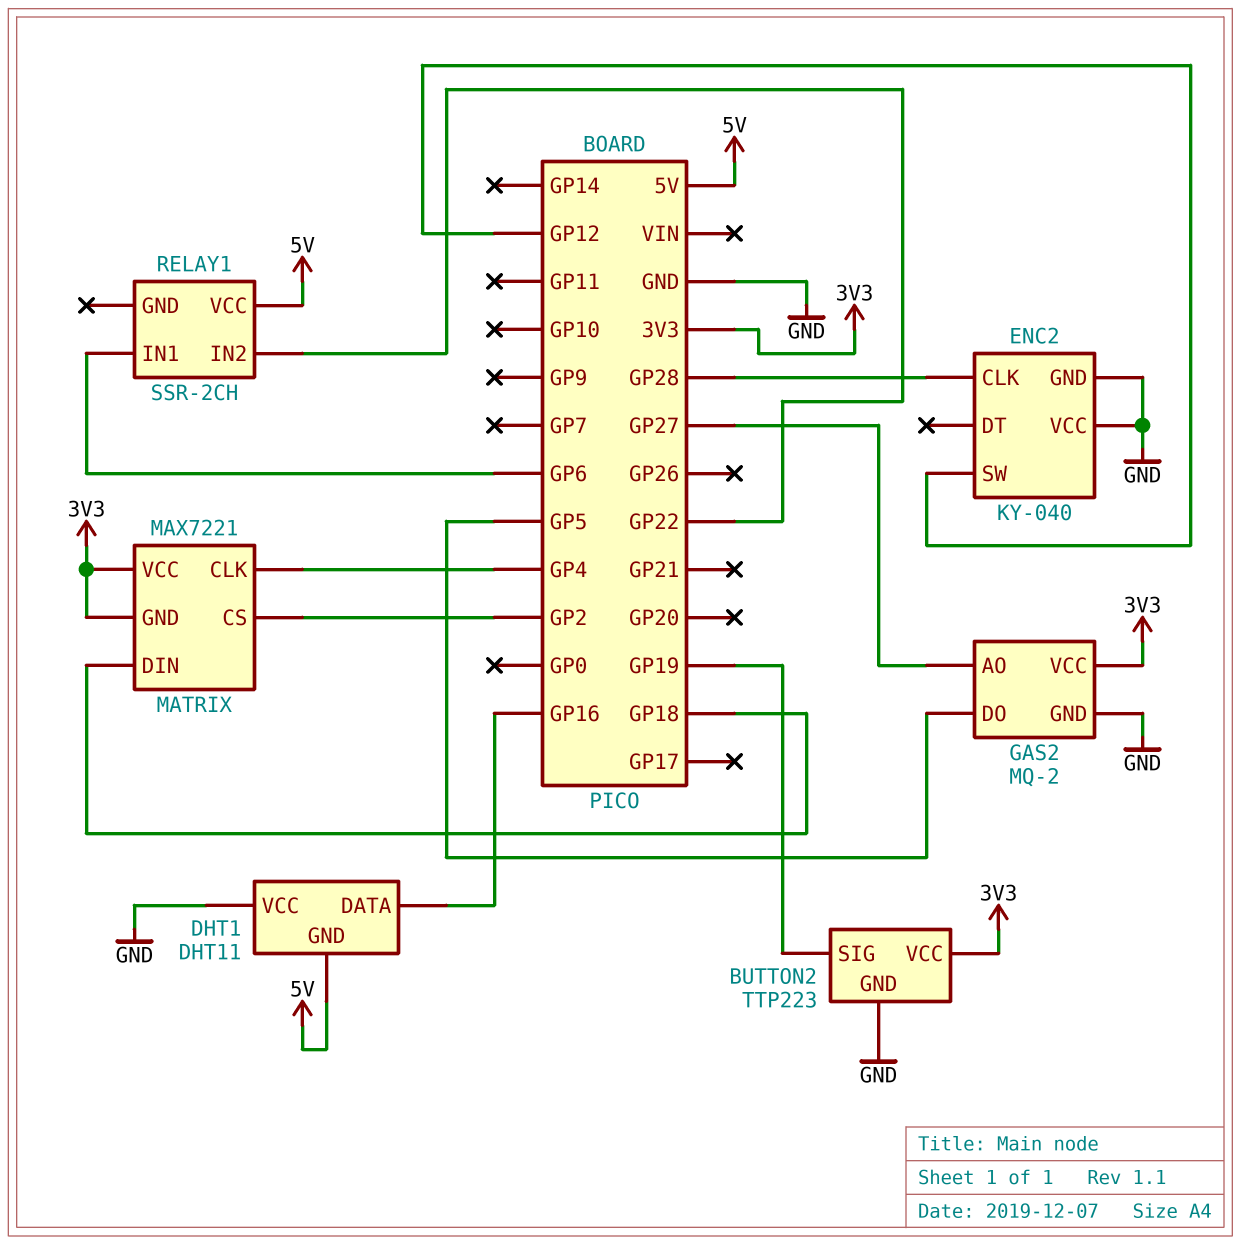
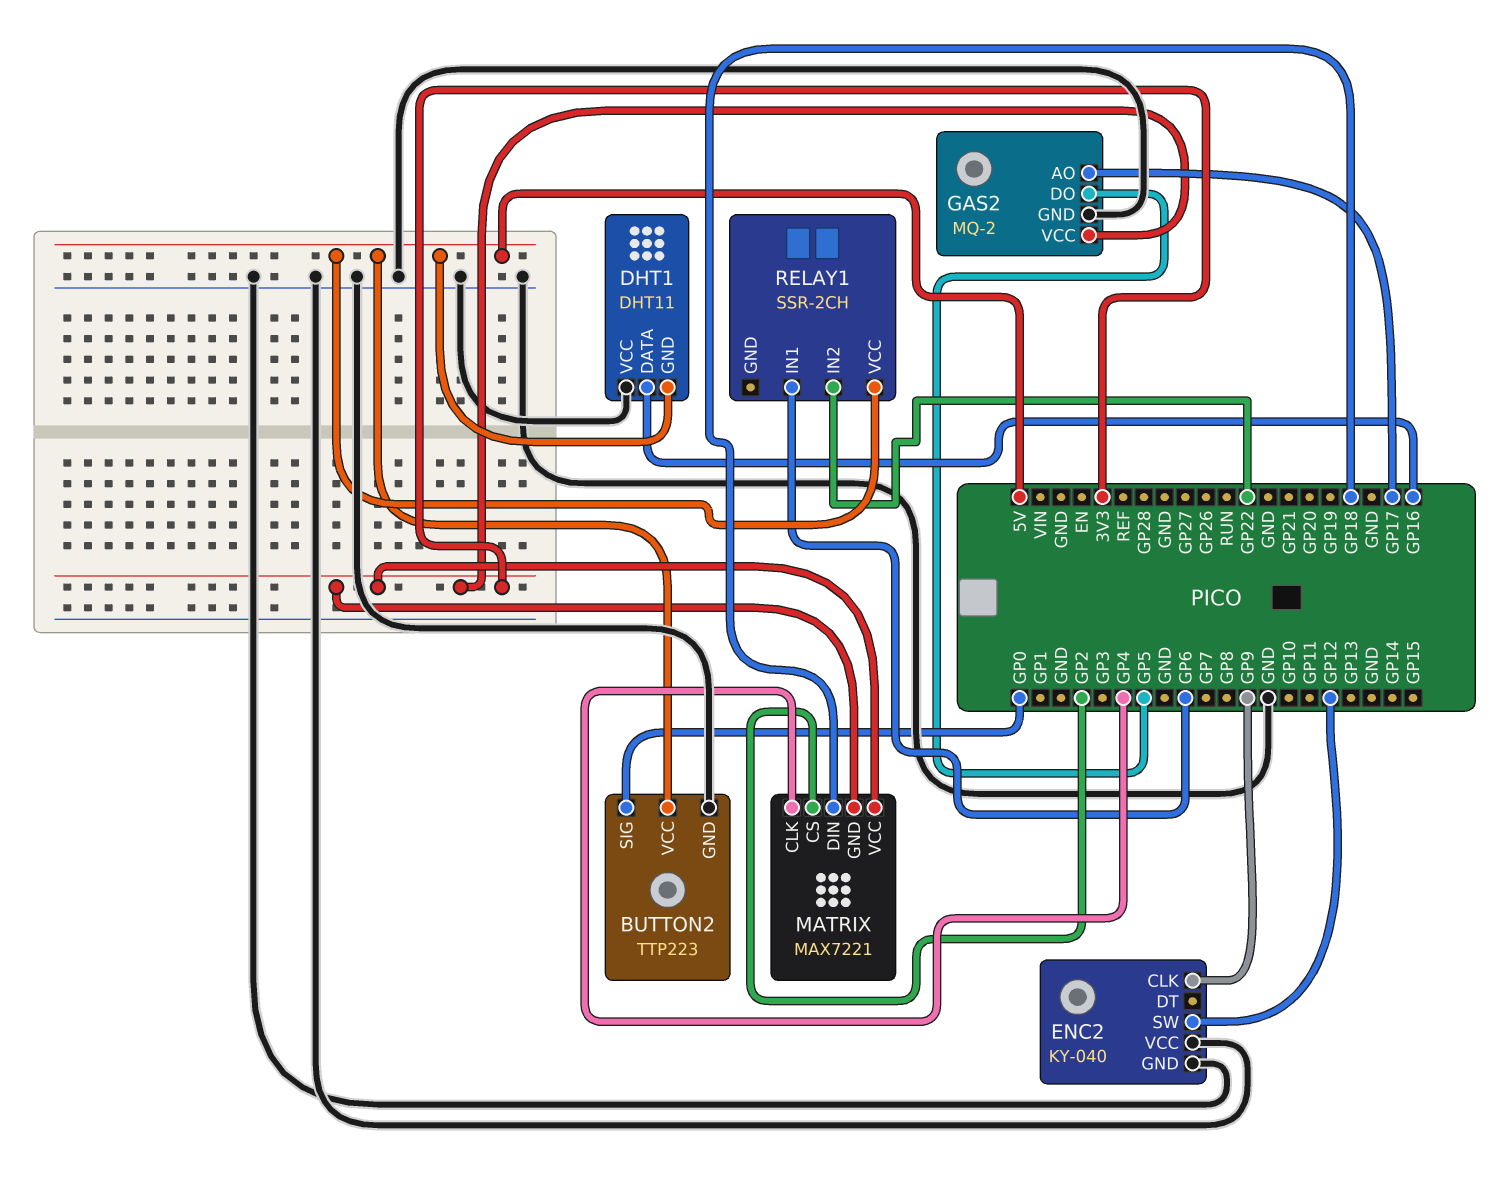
BUTTON2 pin SIG: GP19 -> GP0
BUTTON2 pin VCC: 3V3 -> 5V
ENC2 pin CLK: GP28 -> GP9
GAS2 pin AO: GP27 -> GP17

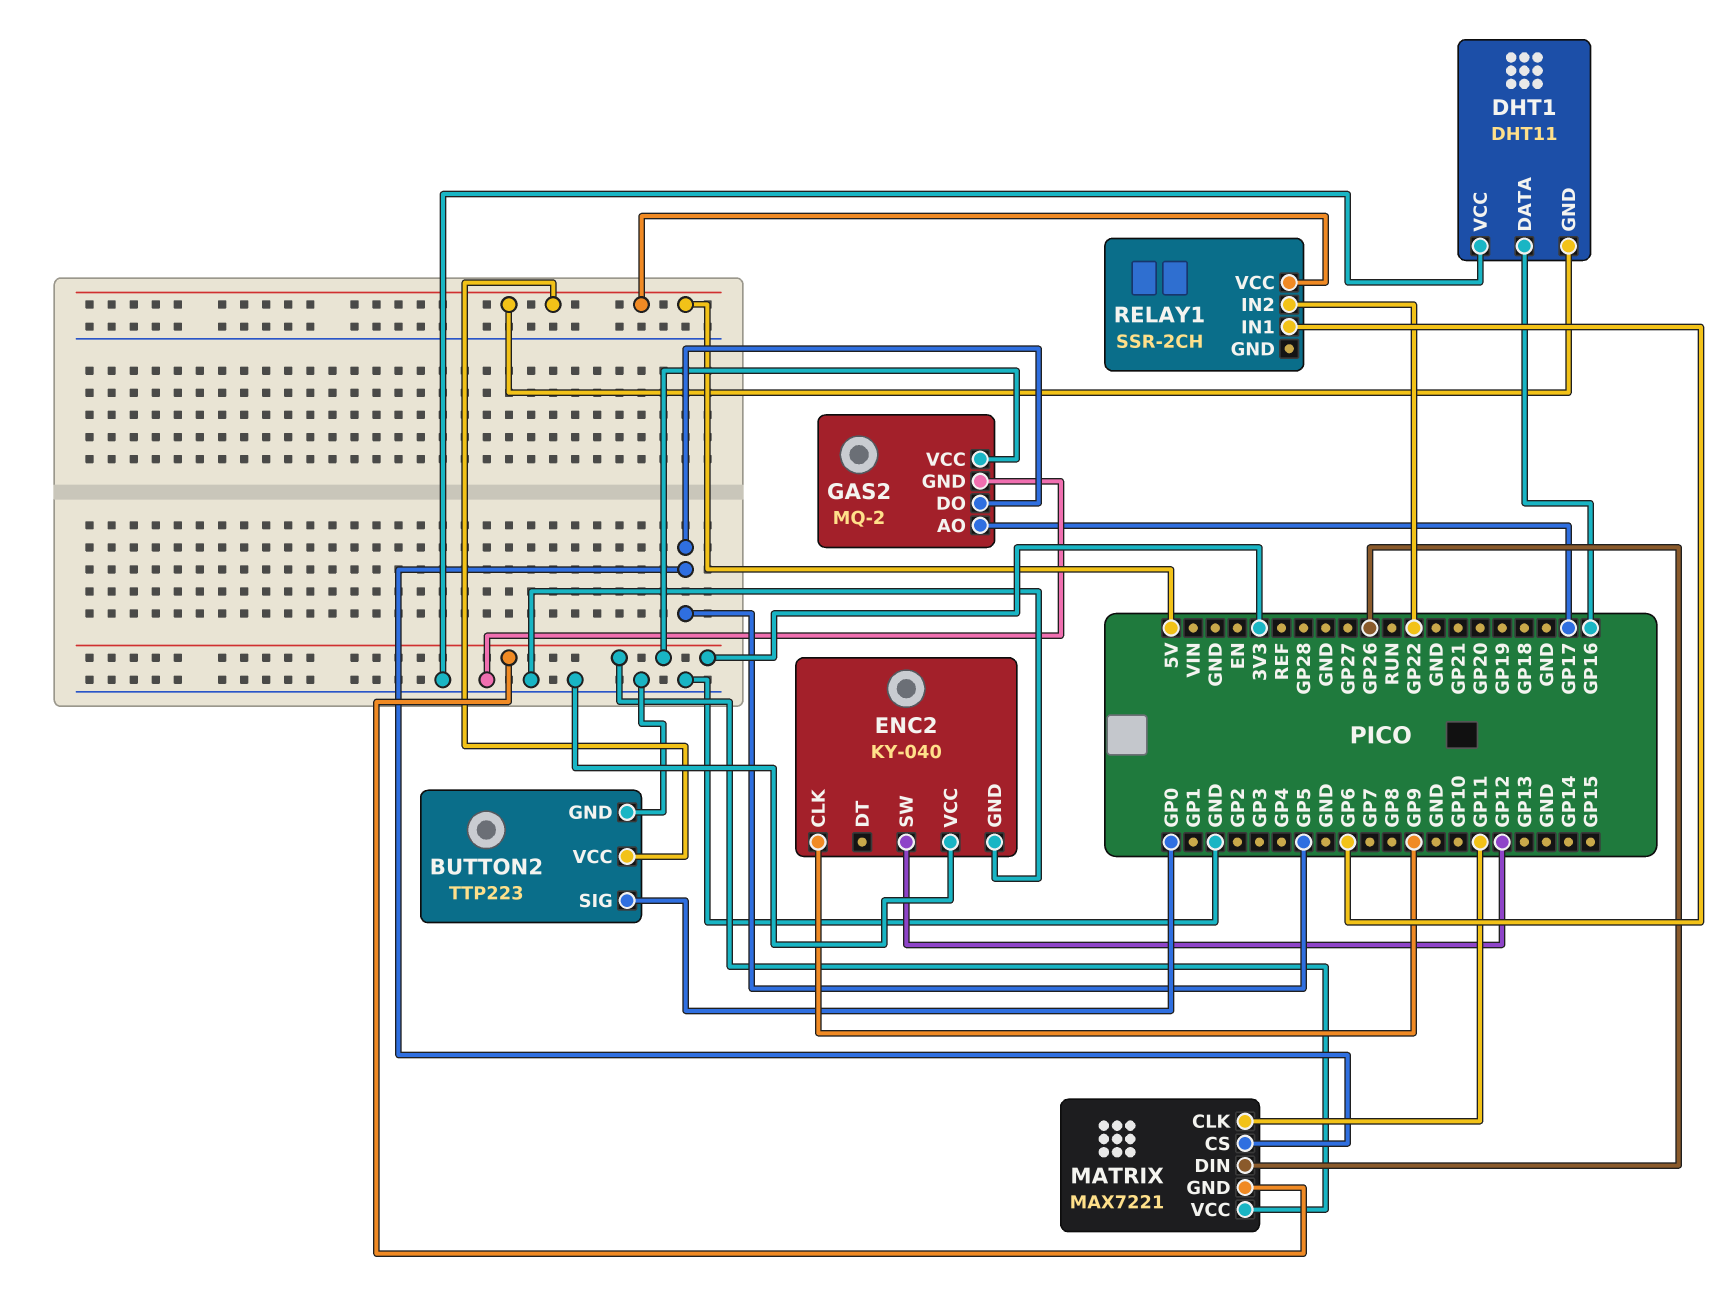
MATRIX pin CLK: GP4 -> GP11
MATRIX pin CS: GP2 -> GP5
MATRIX pin DIN: GP18 -> GP26

